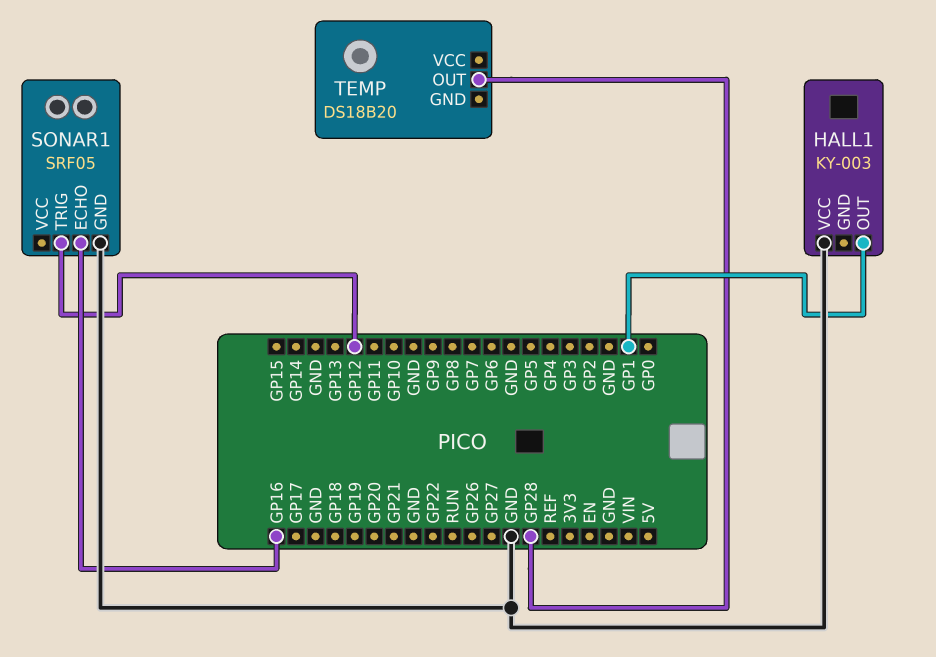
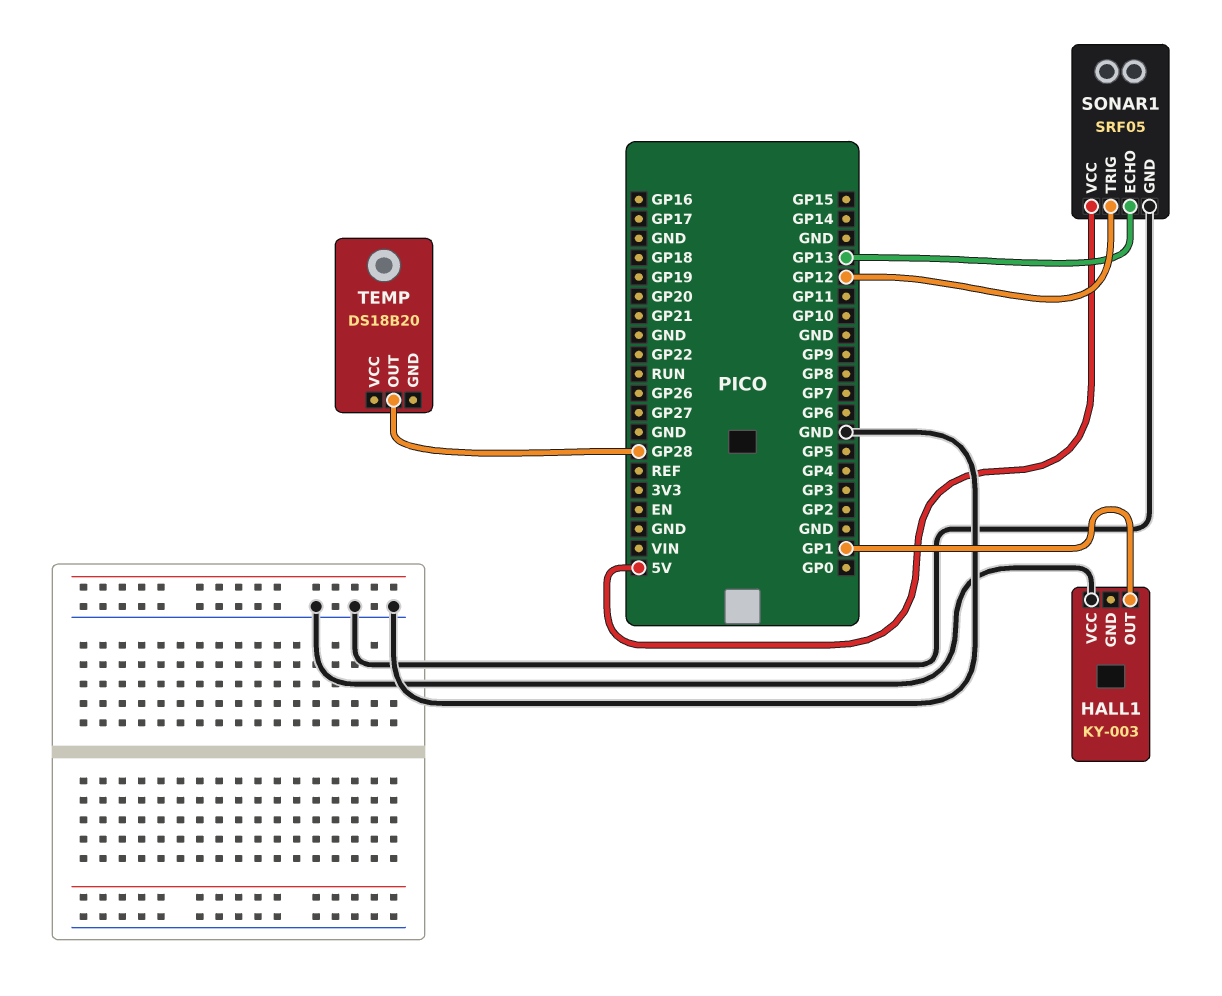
SONAR1 pin ECHO: GP16 -> GP13
SONAR1 pin VCC: none -> 5V

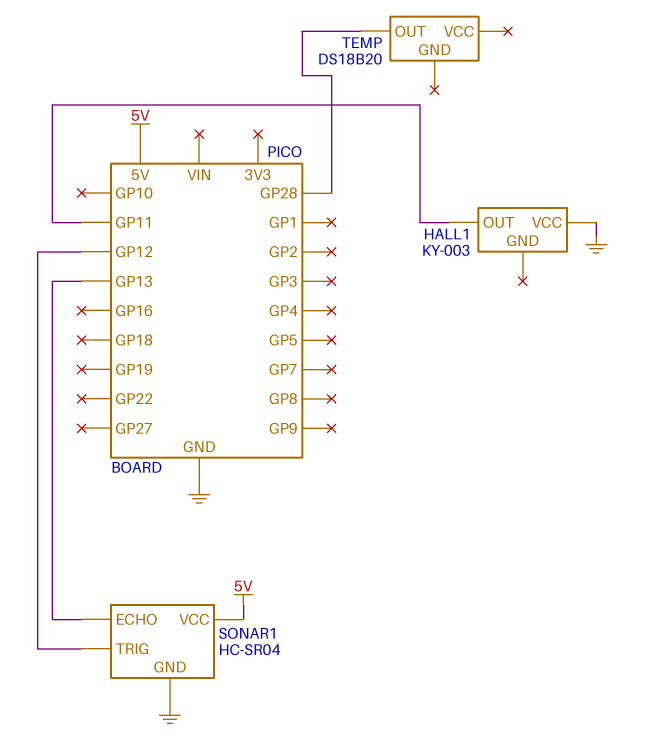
HALL1 pin OUT: GP1 -> GP11
SONAR1: SRF05 -> HC-SR04

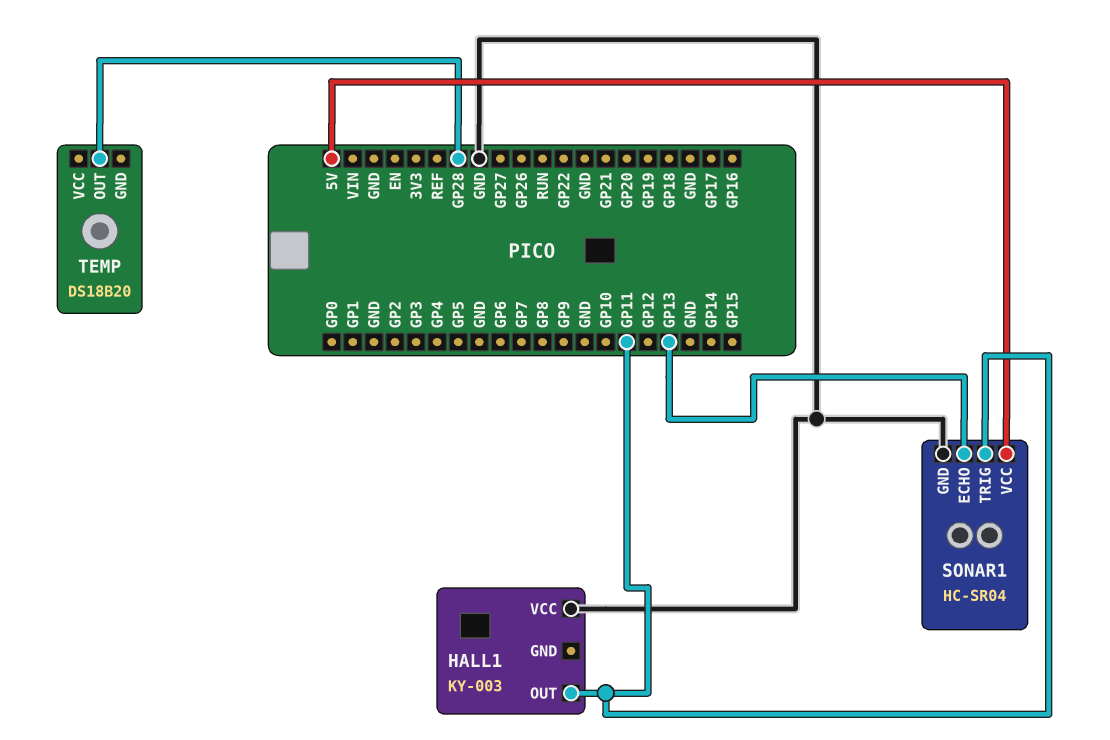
SONAR1 pin TRIG: GP12 -> GP11

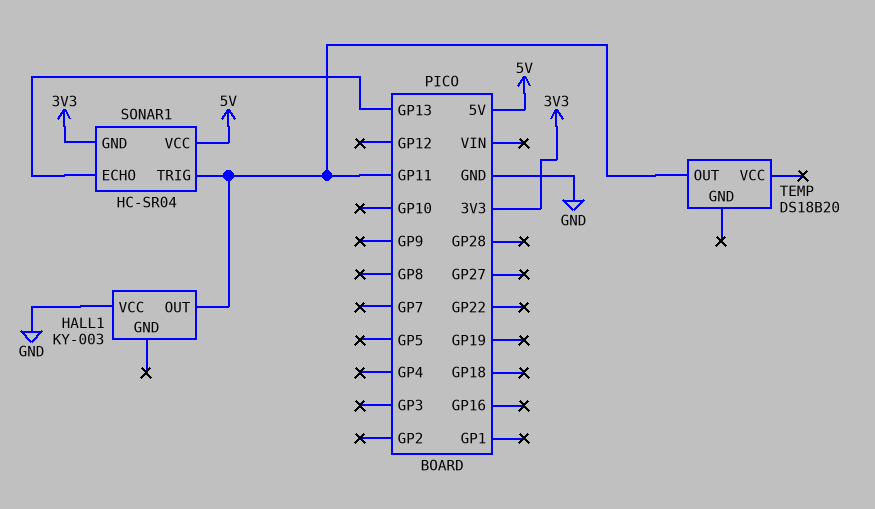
SONAR1 pin GND: GND -> 3V3
TEMP pin OUT: GP28 -> GP11

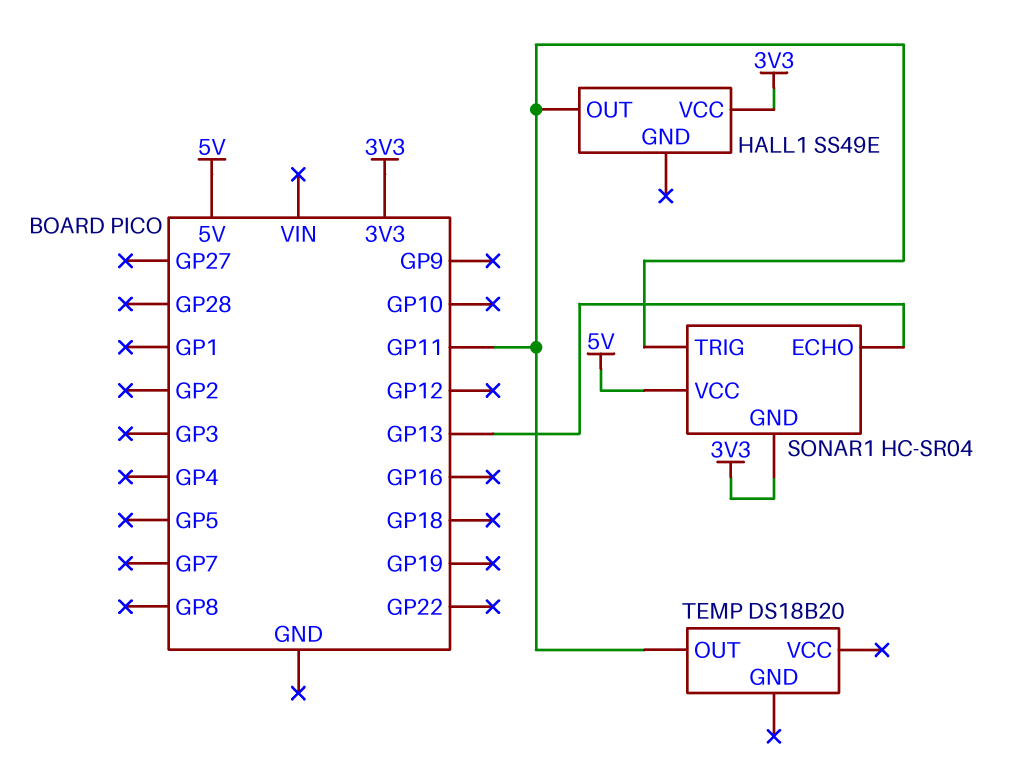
HALL1: KY-003 -> SS49E
HALL1 pin VCC: GND -> 3V3

